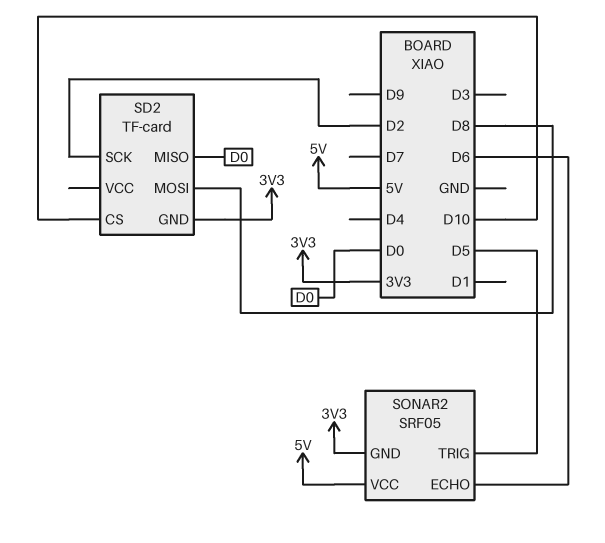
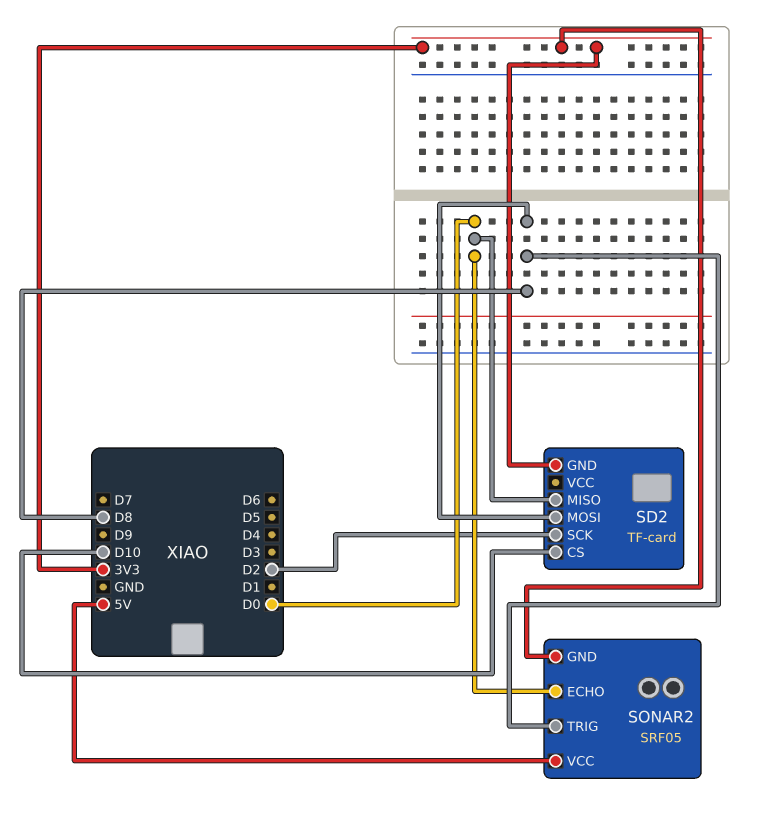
SONAR2 pin ECHO: D6 -> D0
SONAR2 pin TRIG: D5 -> D8

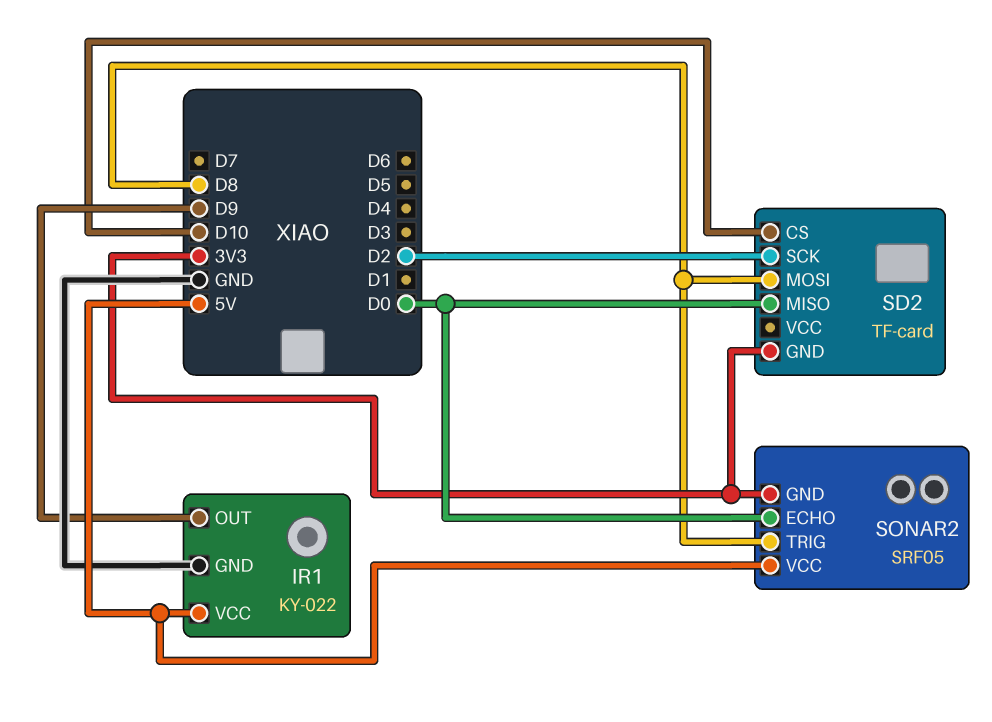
IR1: none -> KY-022
IR1 pin GND: none -> GND
IR1 pin OUT: none -> D9
IR1 pin VCC: none -> 5V

